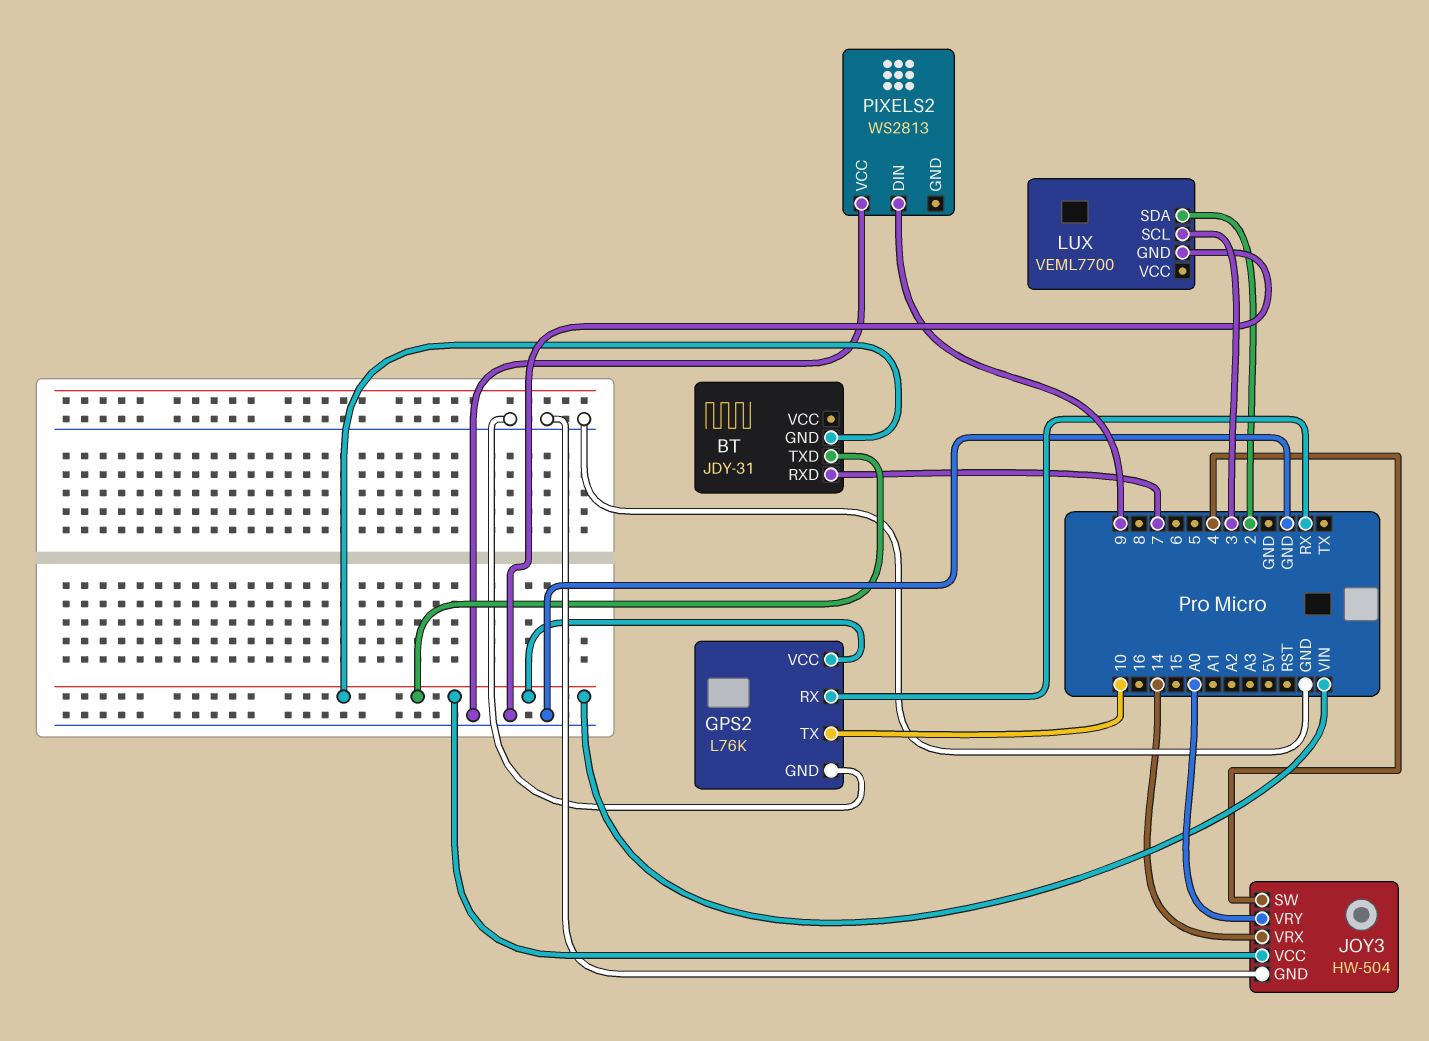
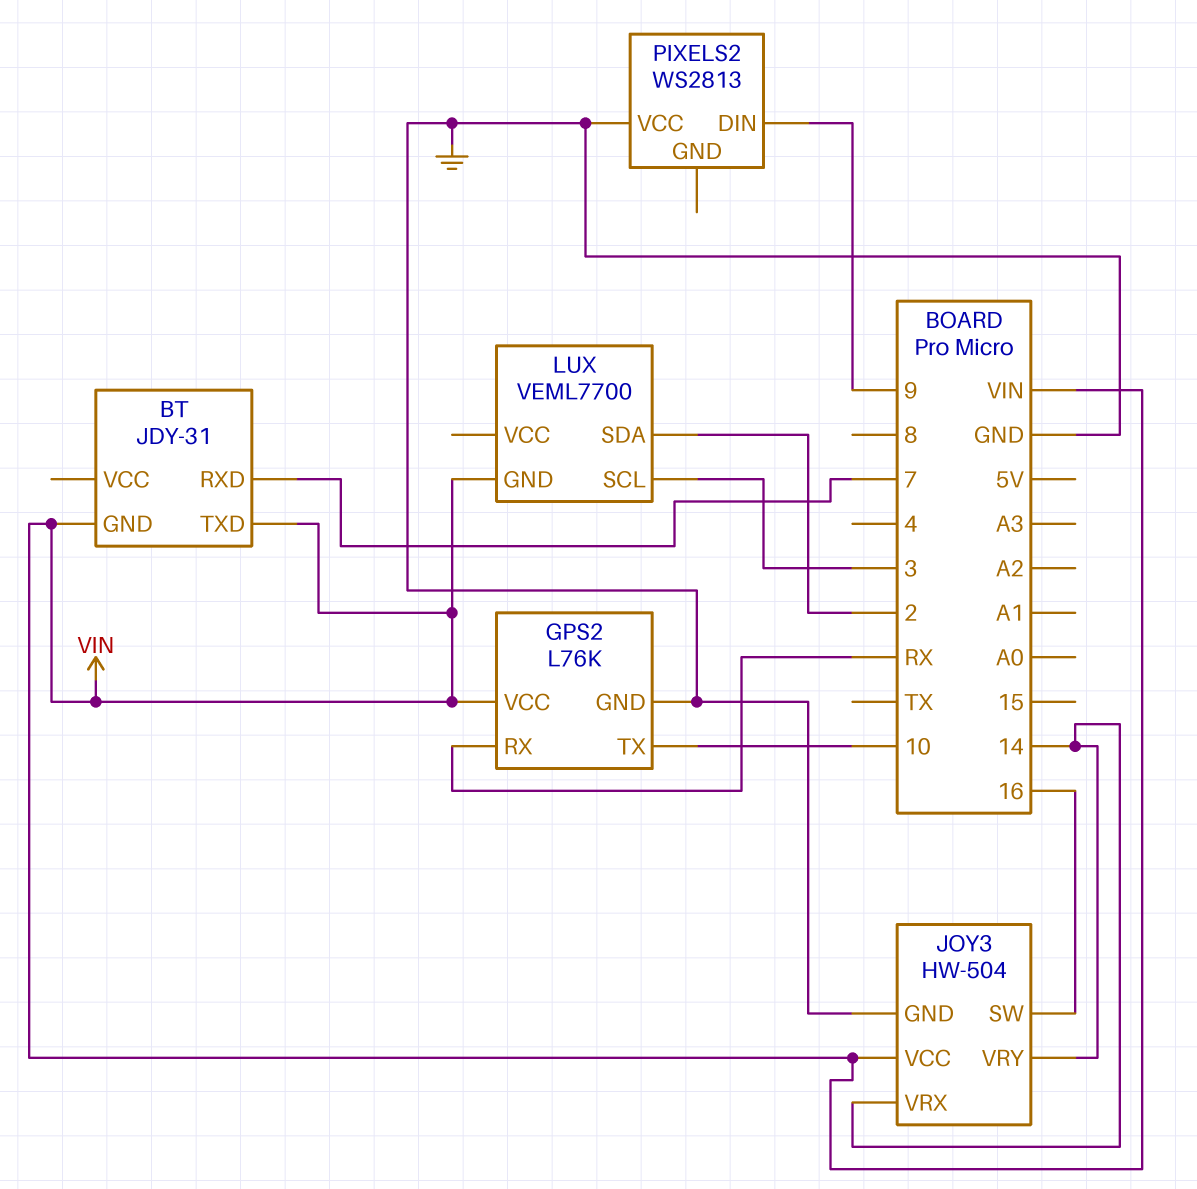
JOY3 pin SW: 4 -> 16
JOY3 pin VRY: A0 -> 14
LUX pin GND: GND -> VIN

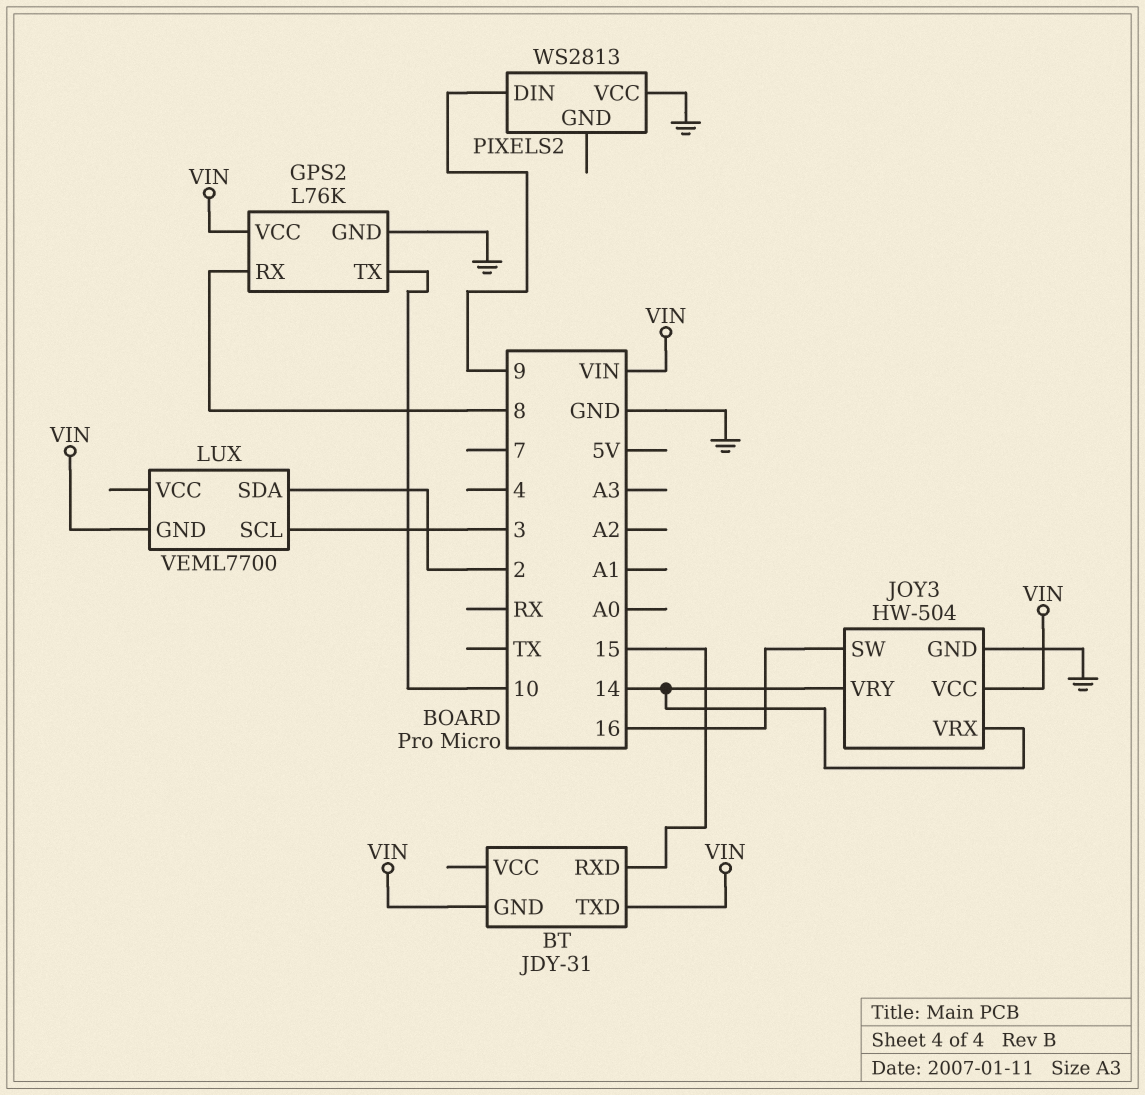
BT pin RXD: 7 -> 15
GPS2 pin RX: RX -> 8

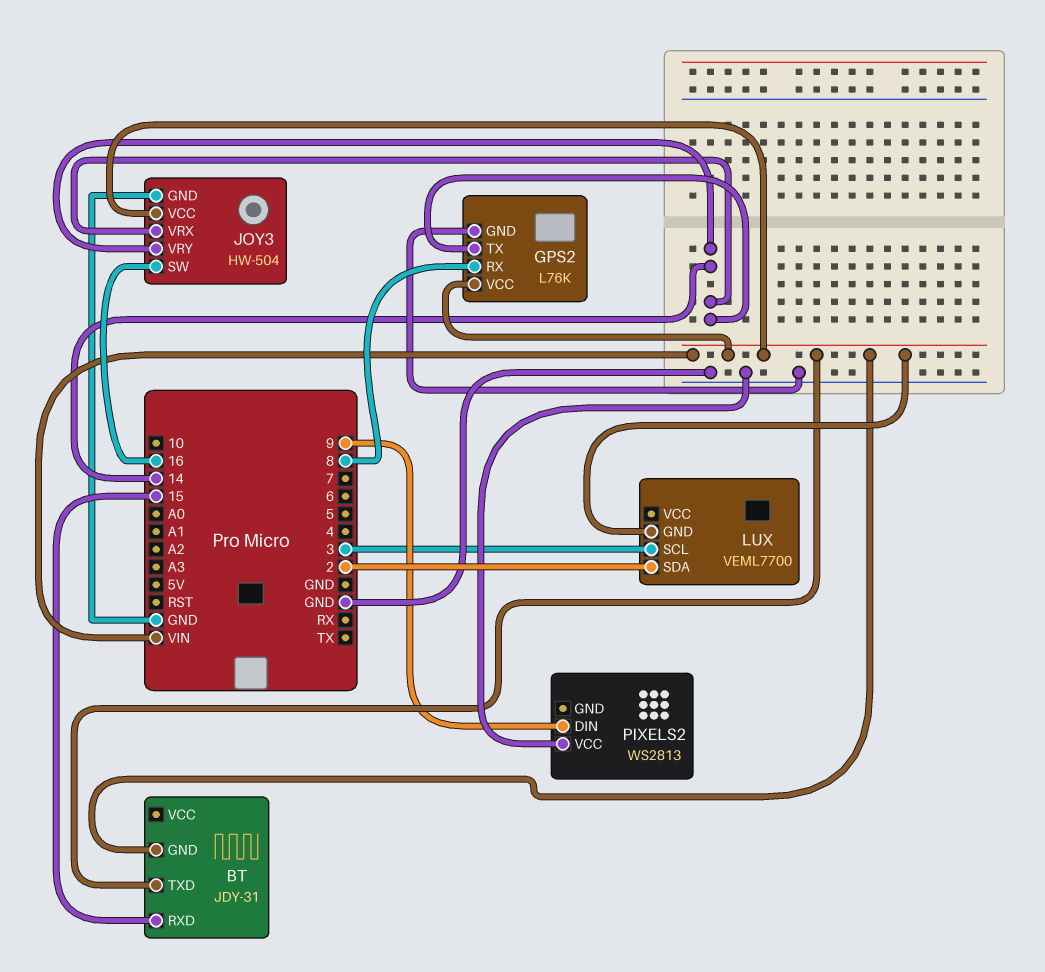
GPS2 pin TX: 10 -> 14

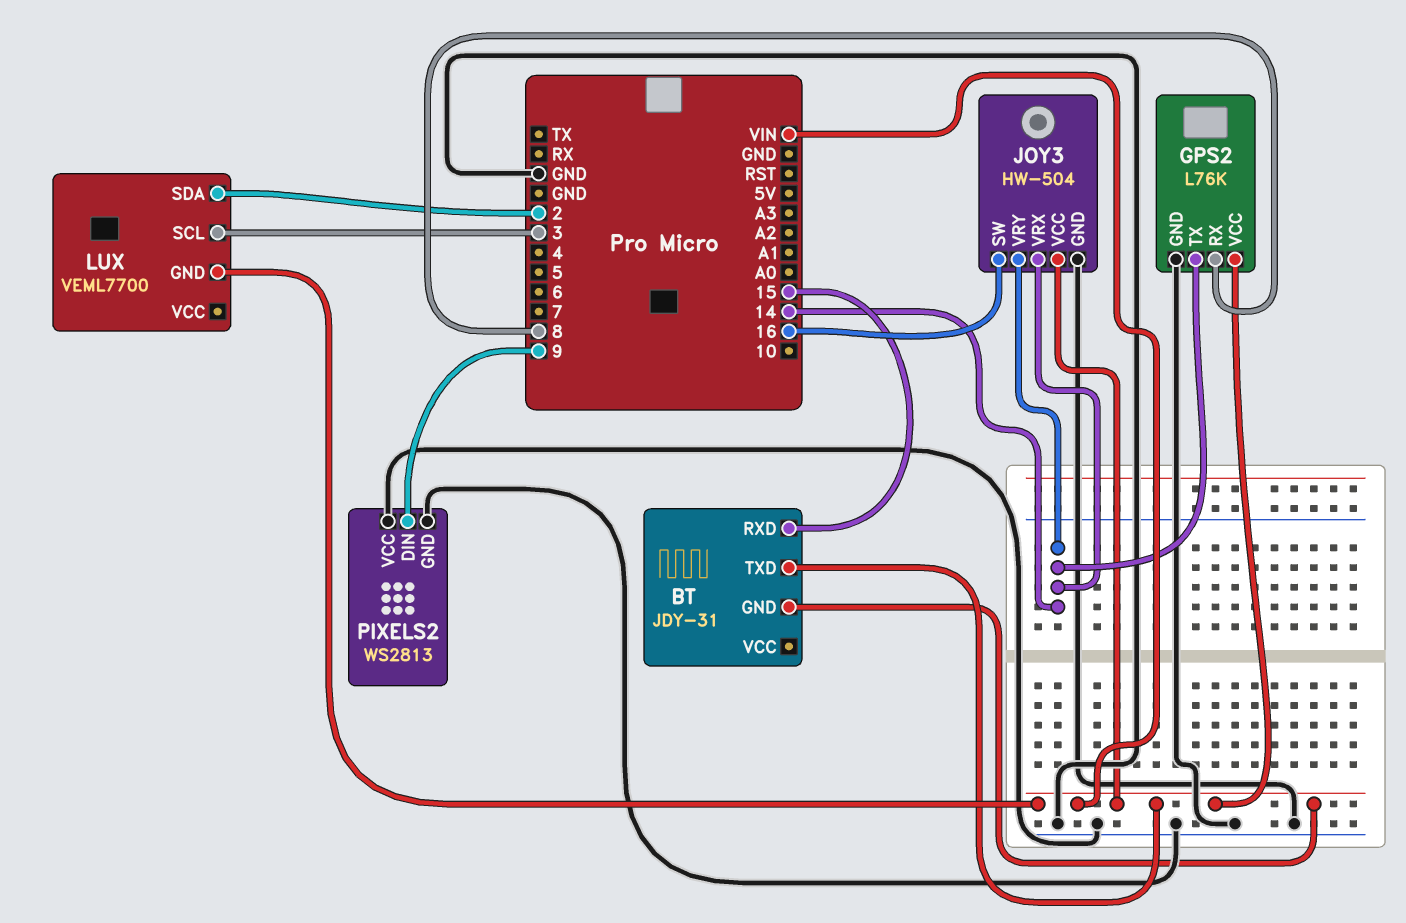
PIXELS2 pin GND: none -> GND

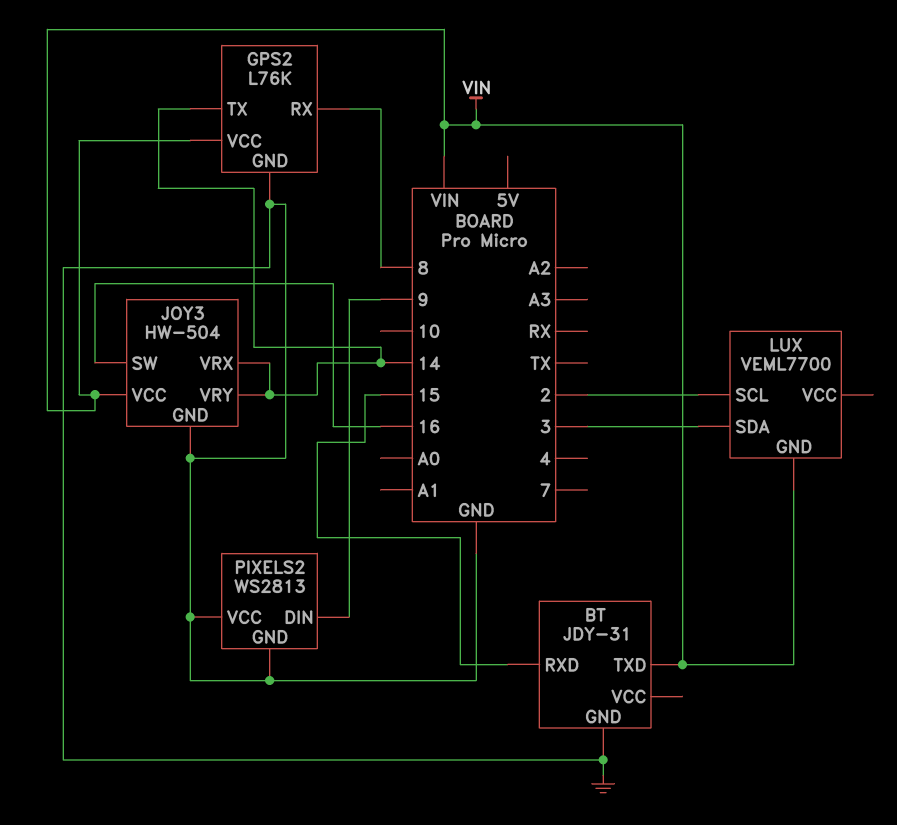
BT pin GND: VIN -> GND
LUX pin SCL: 3 -> 2
LUX pin SDA: 2 -> 3

